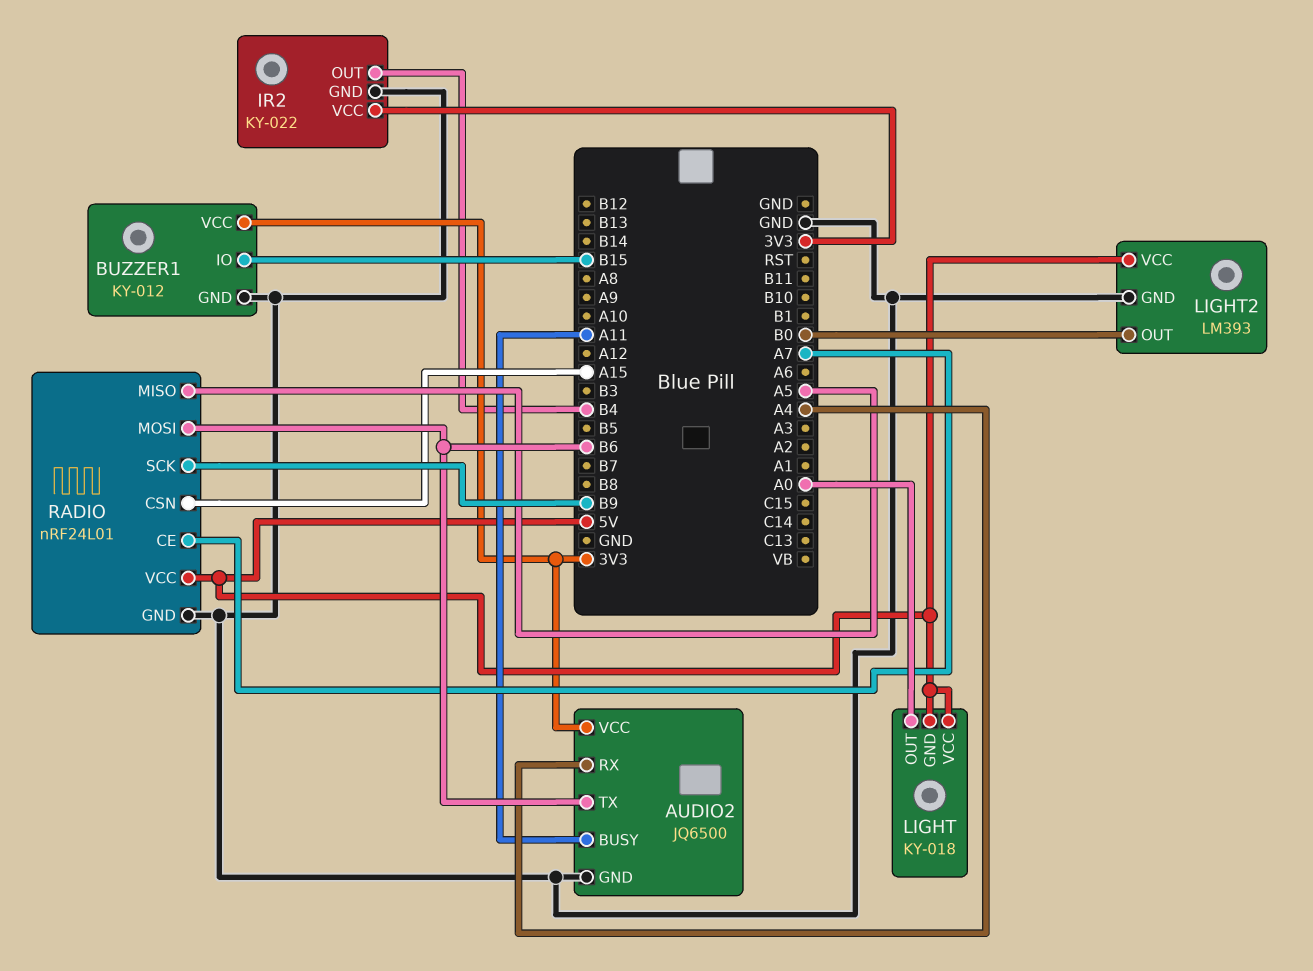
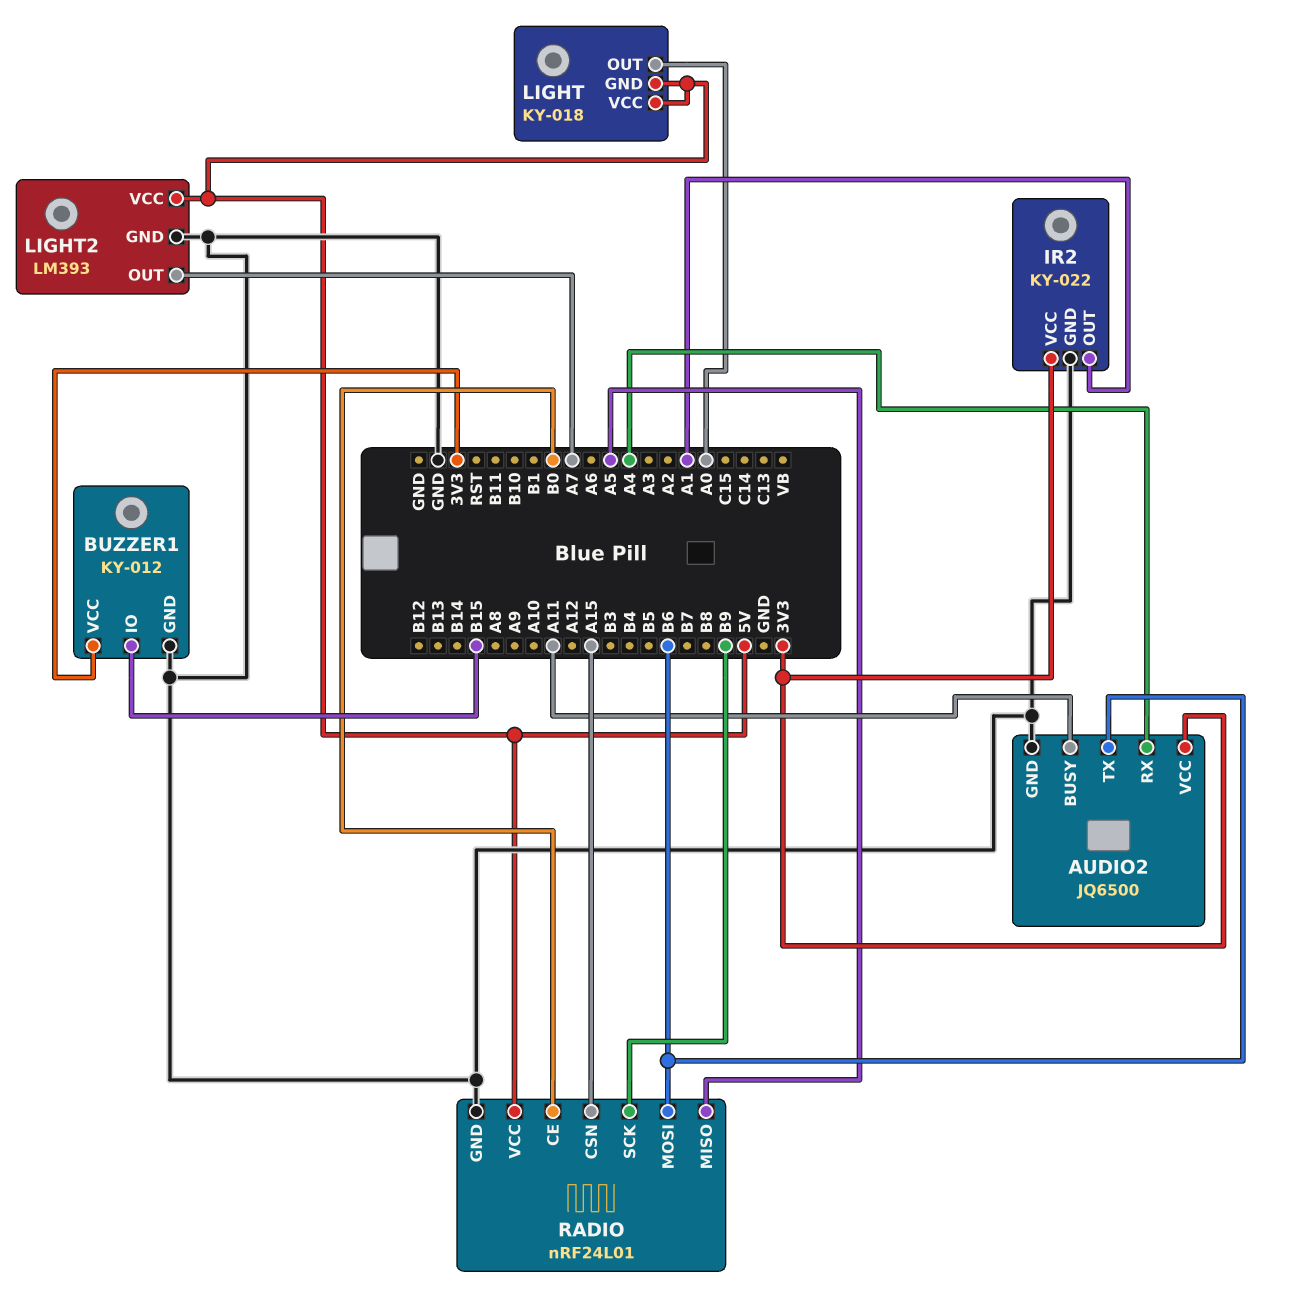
IR2 pin OUT: B4 -> A1
LIGHT2 pin OUT: B0 -> A7
RADIO pin CE: A7 -> B0

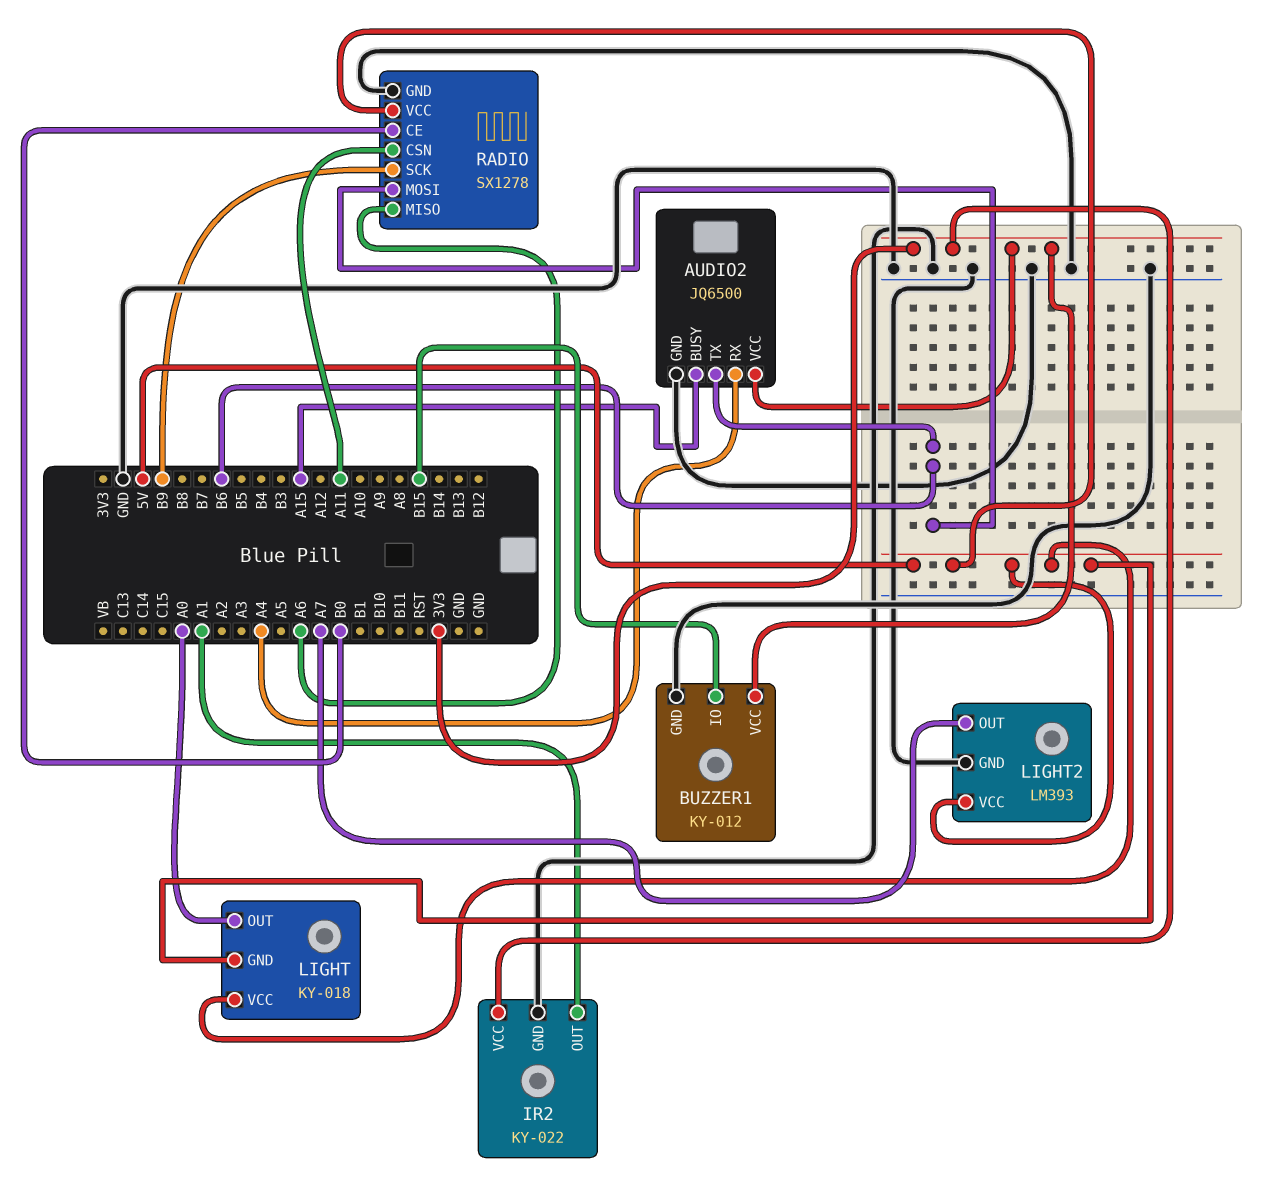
AUDIO2 pin BUSY: A11 -> A15
RADIO: nRF24L01 -> SX1278
RADIO pin CSN: A15 -> A11
RADIO pin MISO: A5 -> A6

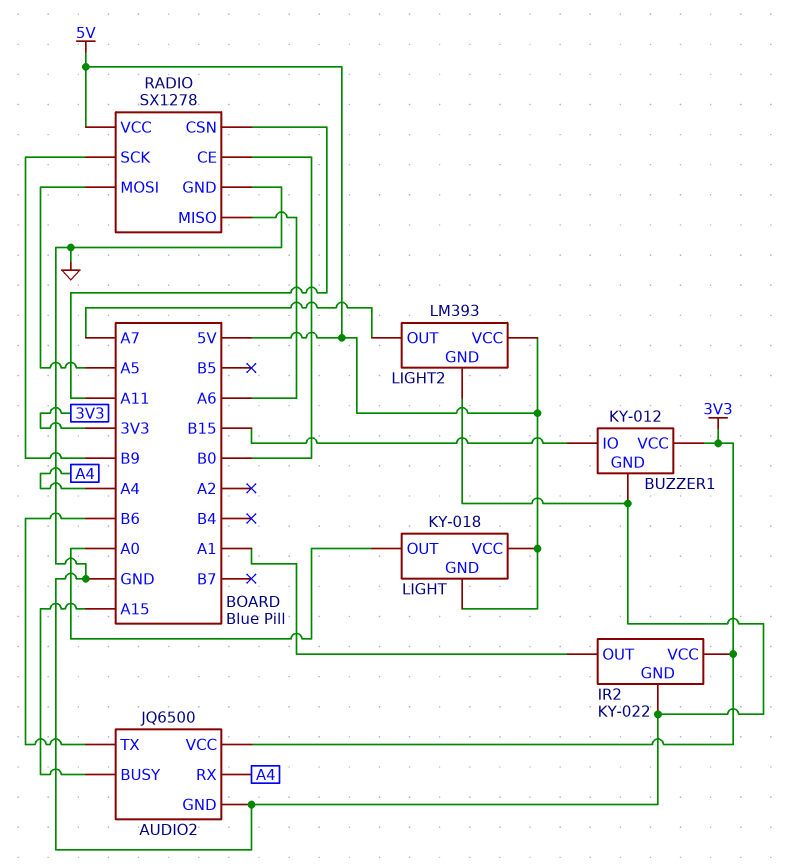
RADIO pin MOSI: B6 -> A5

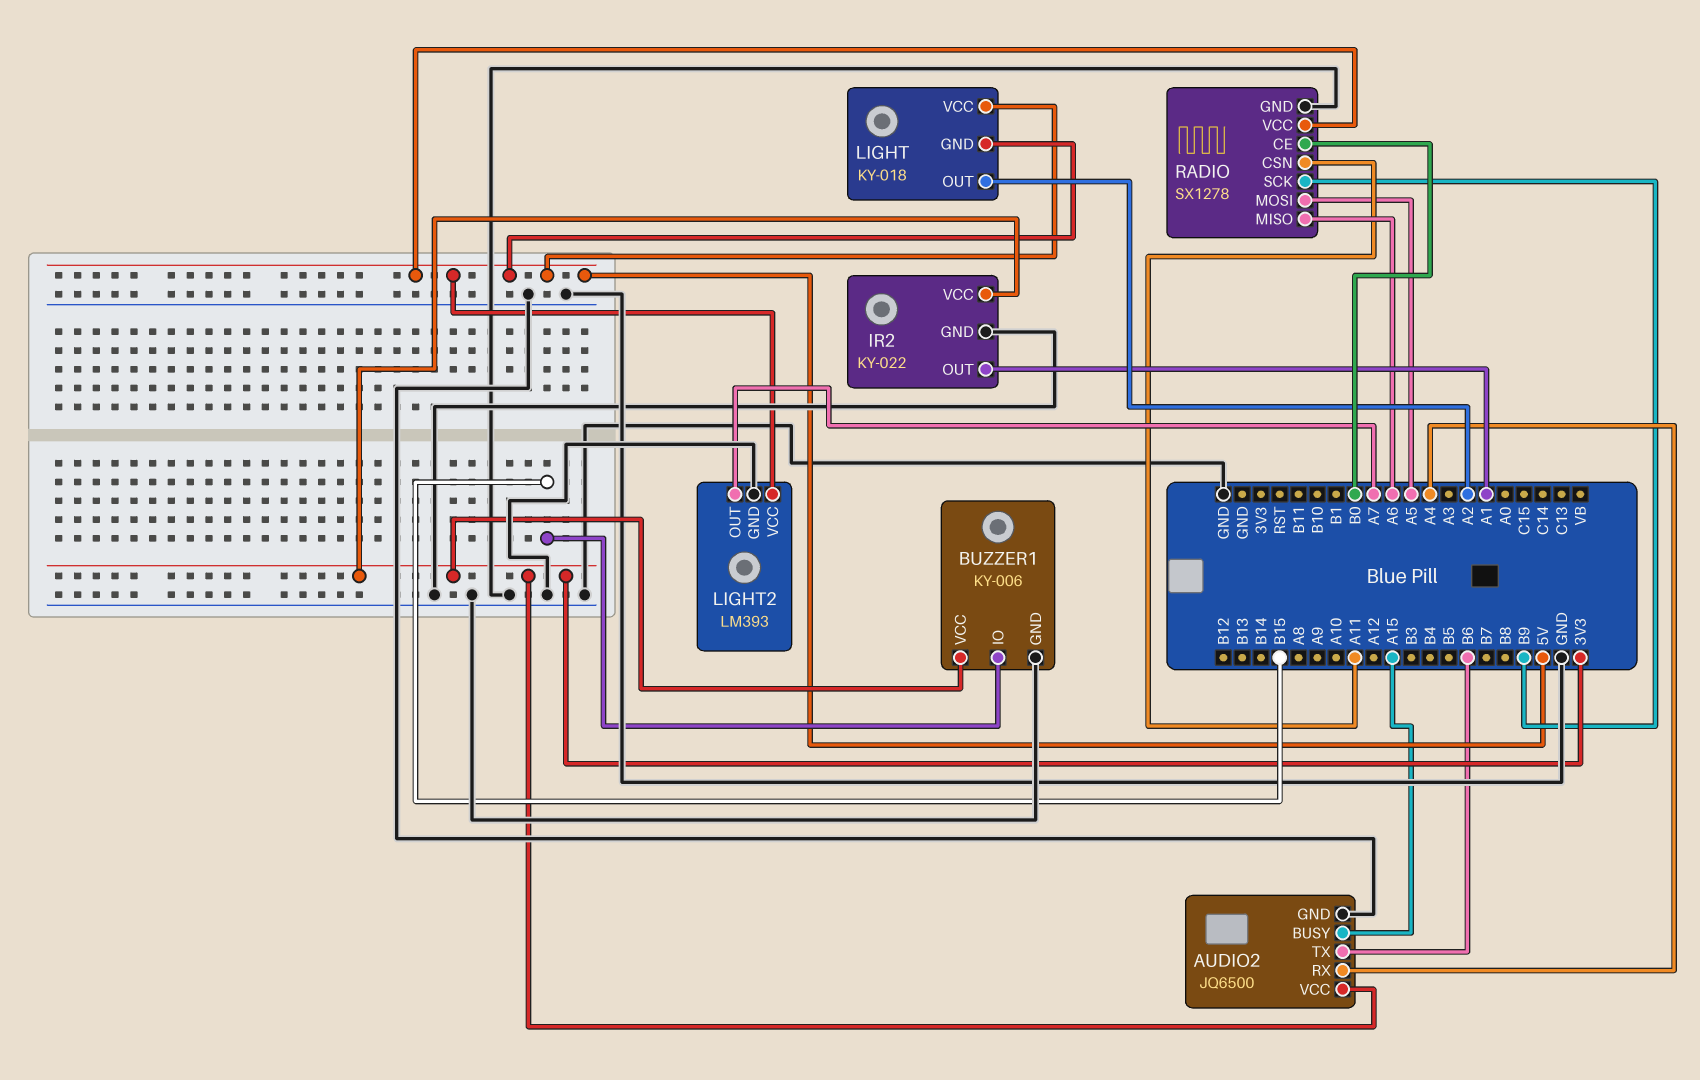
BUZZER1: KY-012 -> KY-006
LIGHT pin OUT: A0 -> A2

